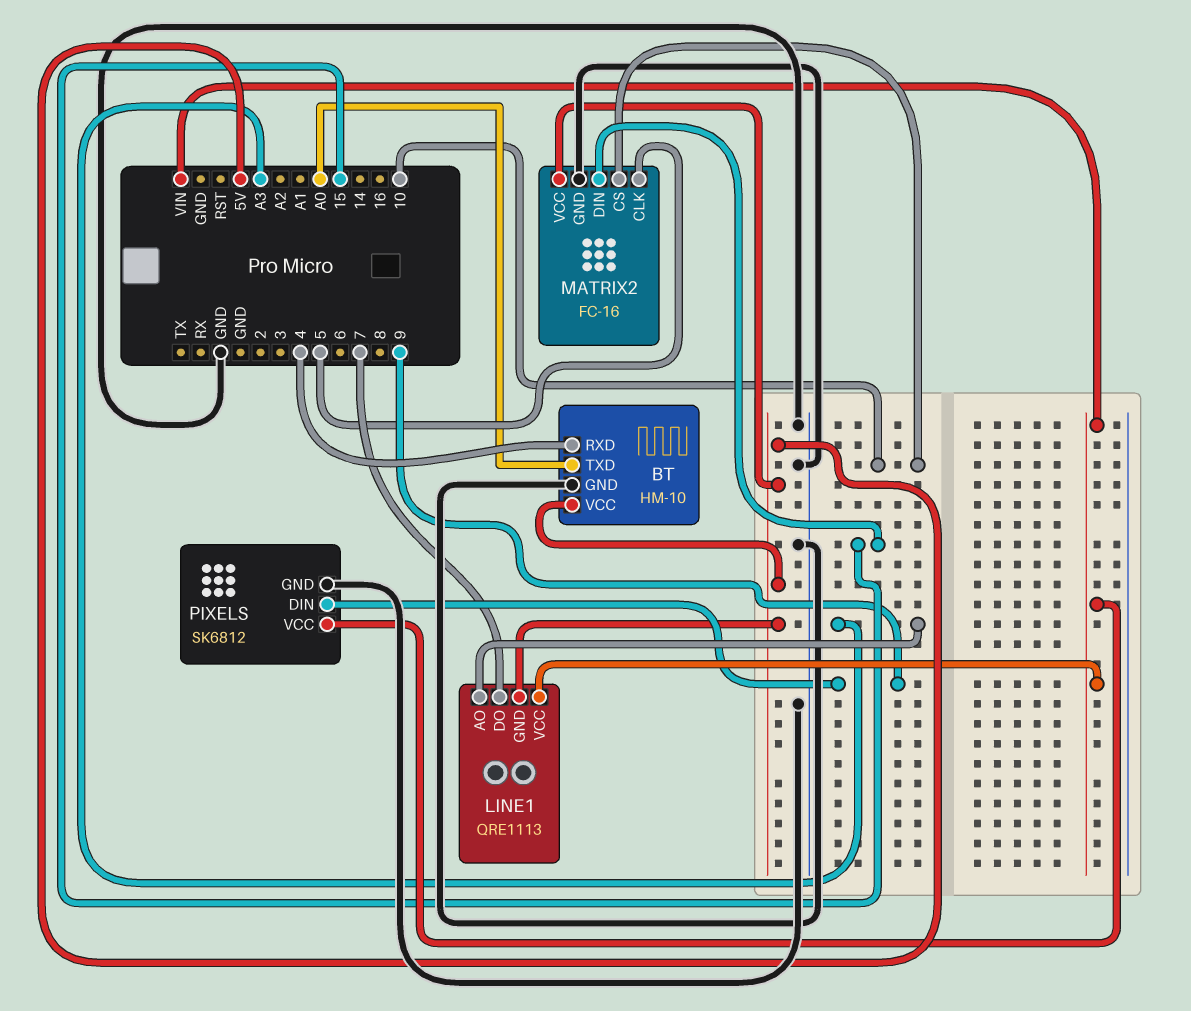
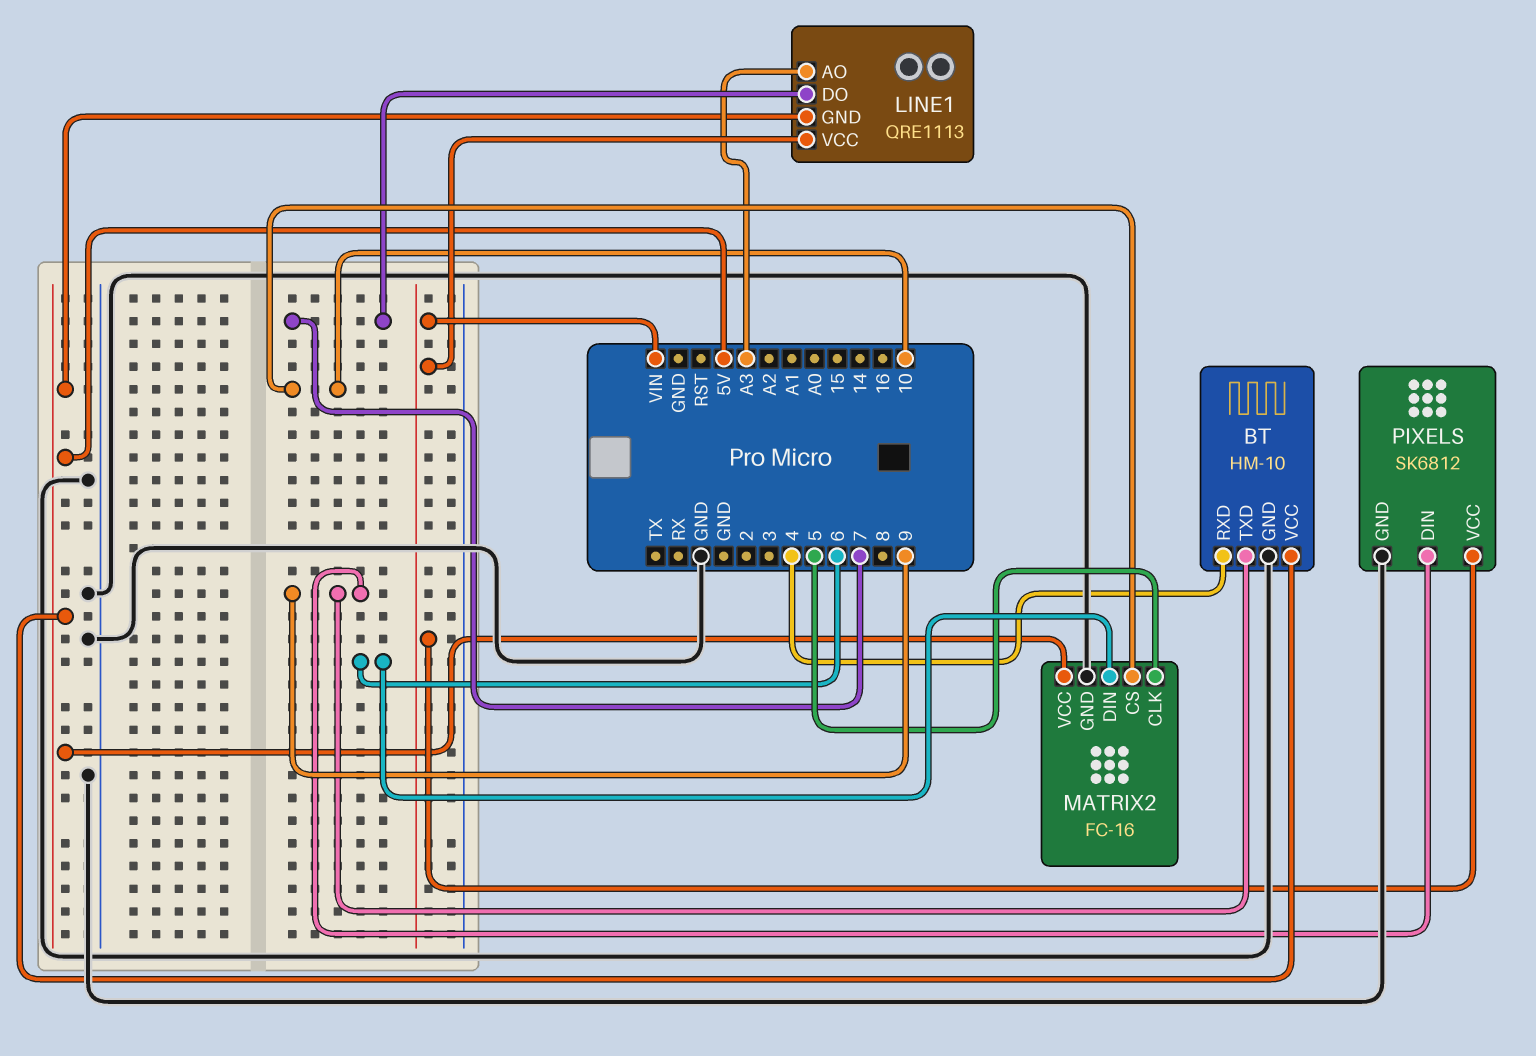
BT pin TXD: A0 -> 9
MATRIX2 pin DIN: 15 -> 6

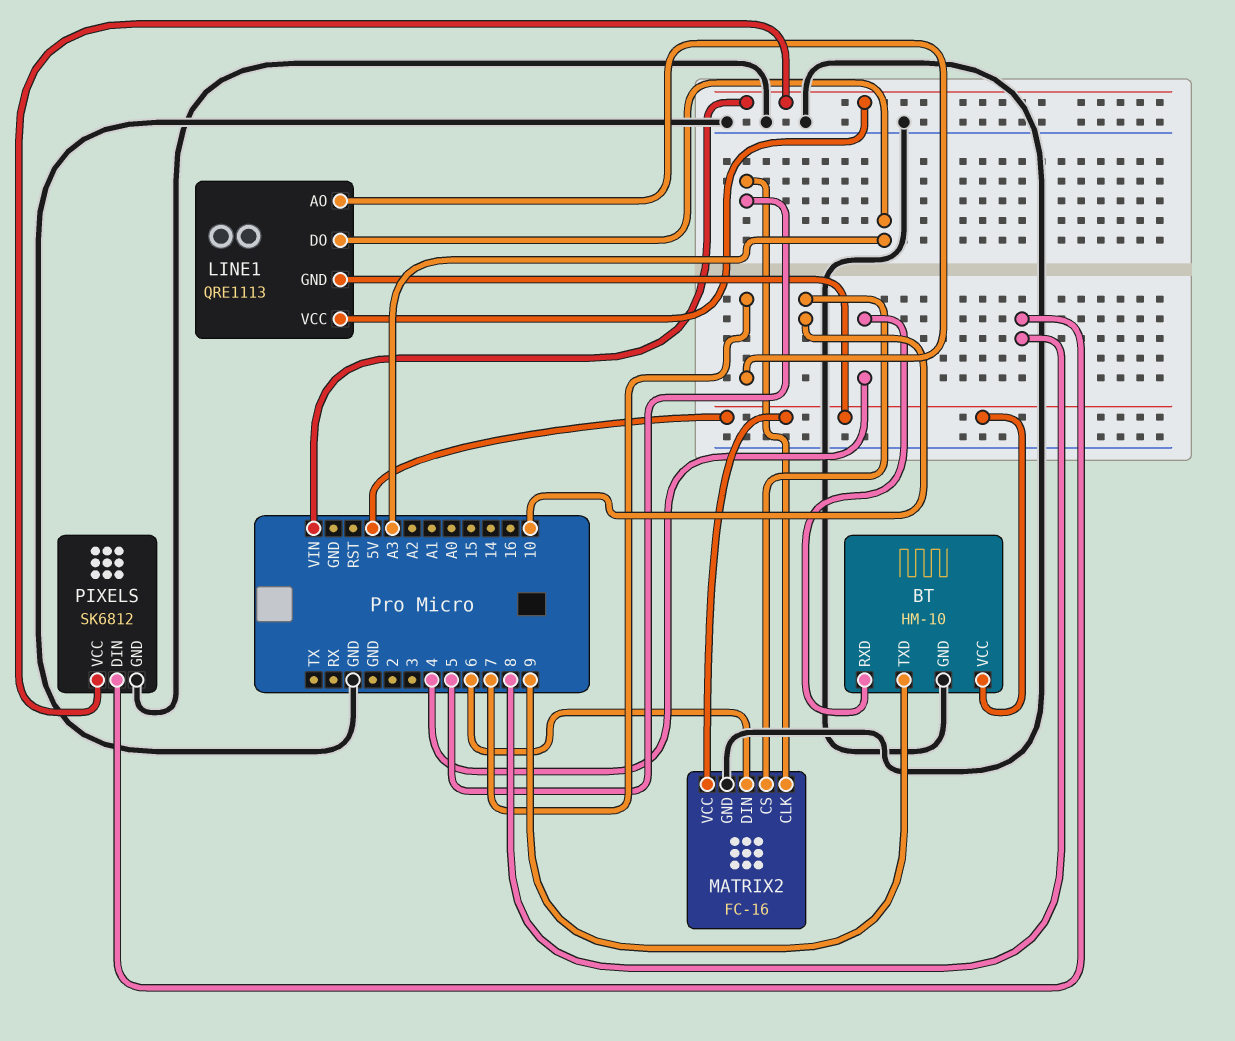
LINE1 pin AO: A3 -> 7
LINE1 pin DO: 7 -> A3
PIXELS pin DIN: 9 -> 8

